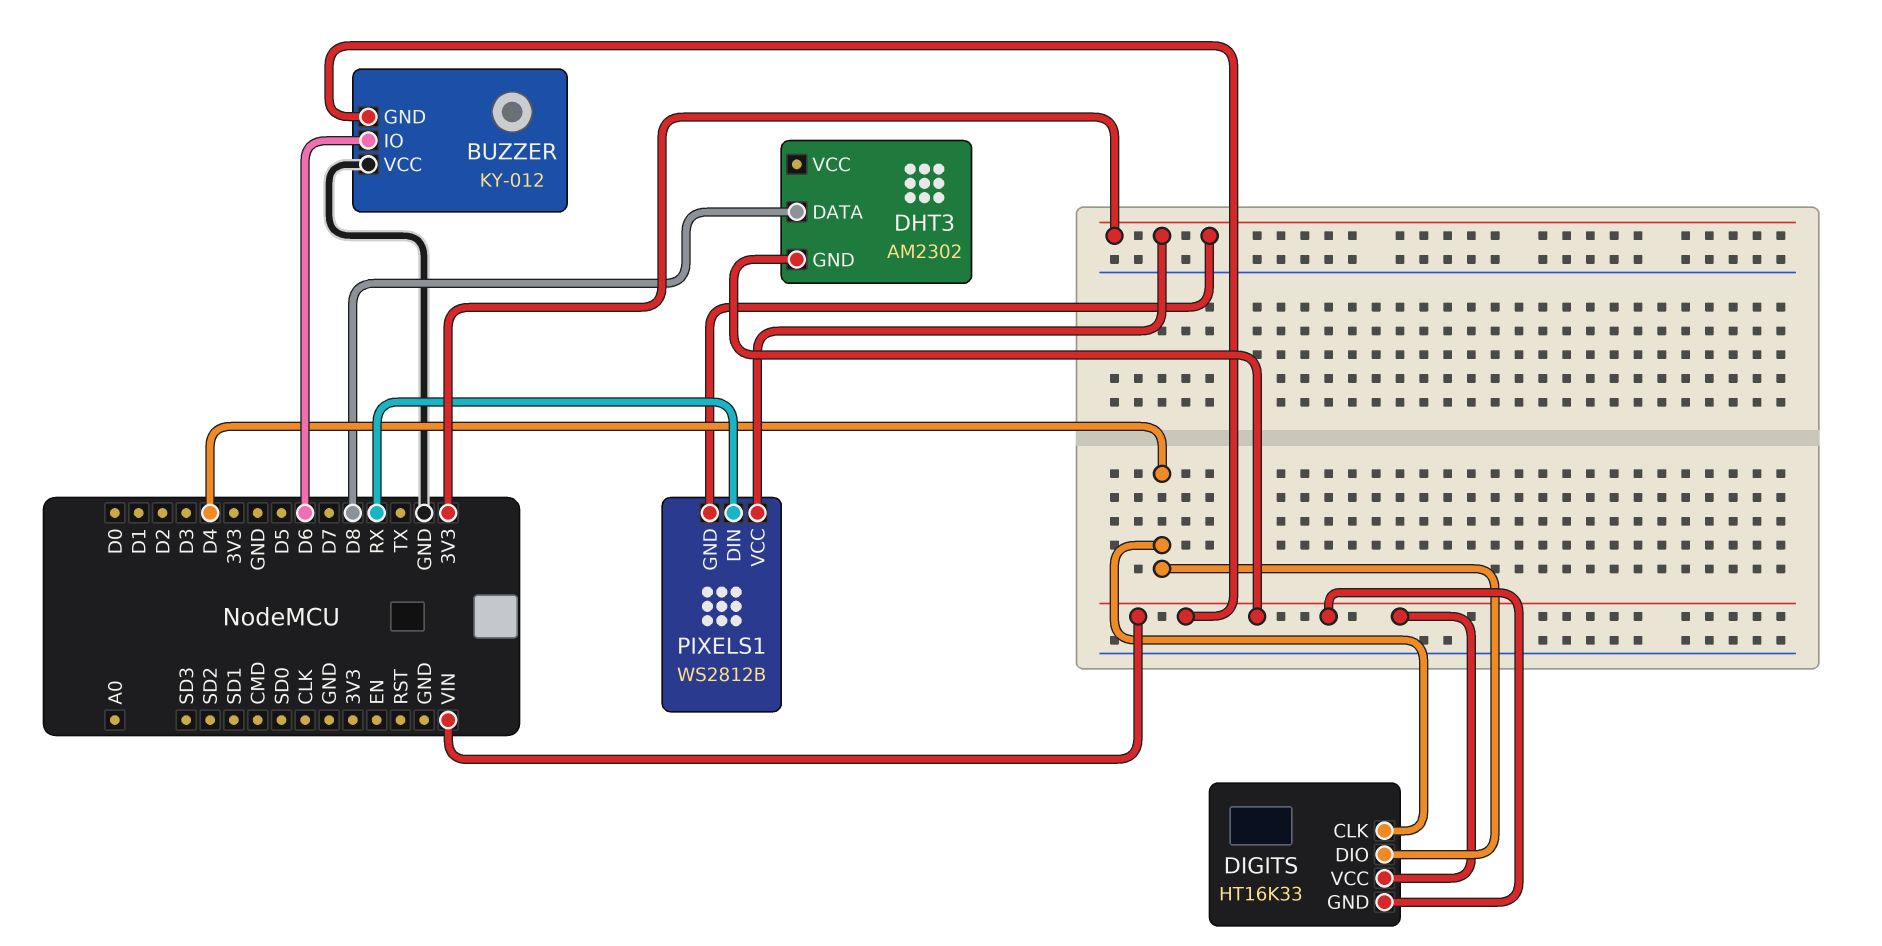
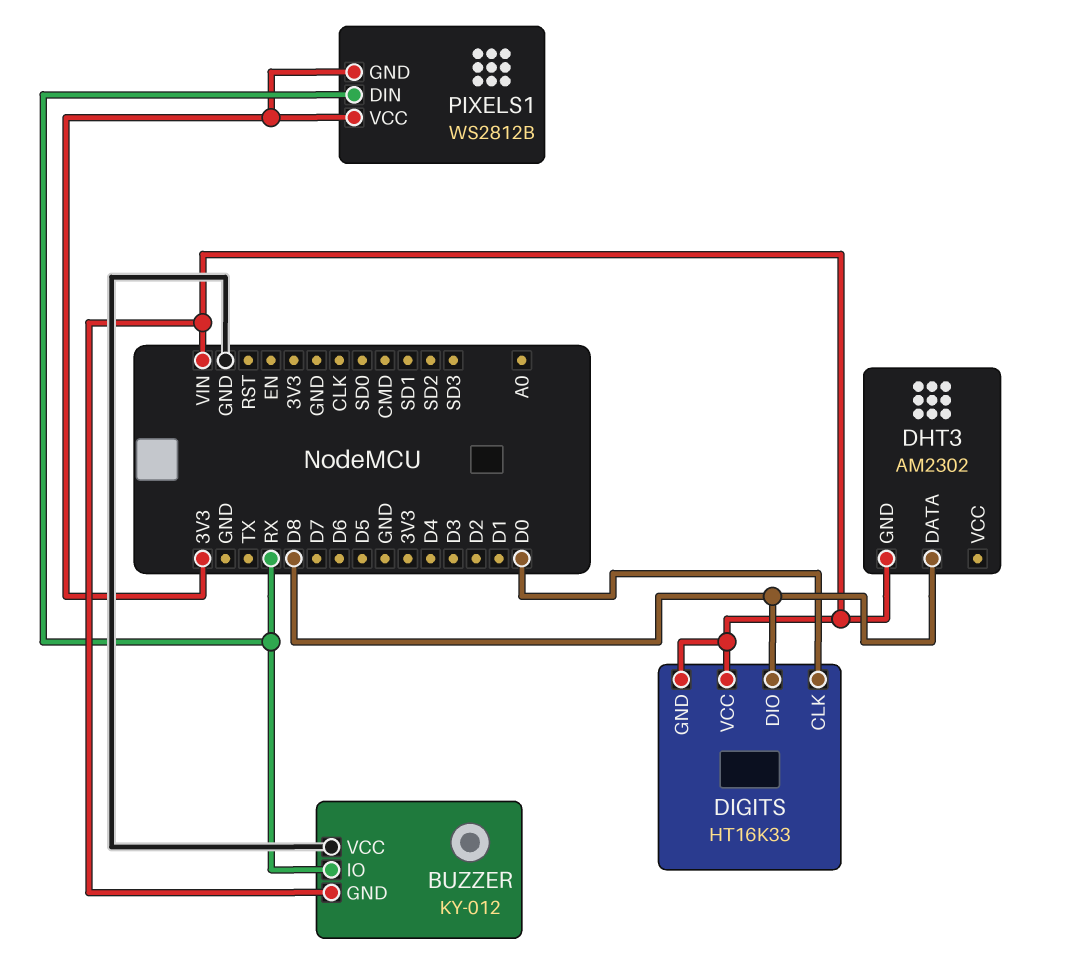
BUZZER pin IO: D6 -> RX
DIGITS pin CLK: D4 -> D0
DIGITS pin DIO: D4 -> D8

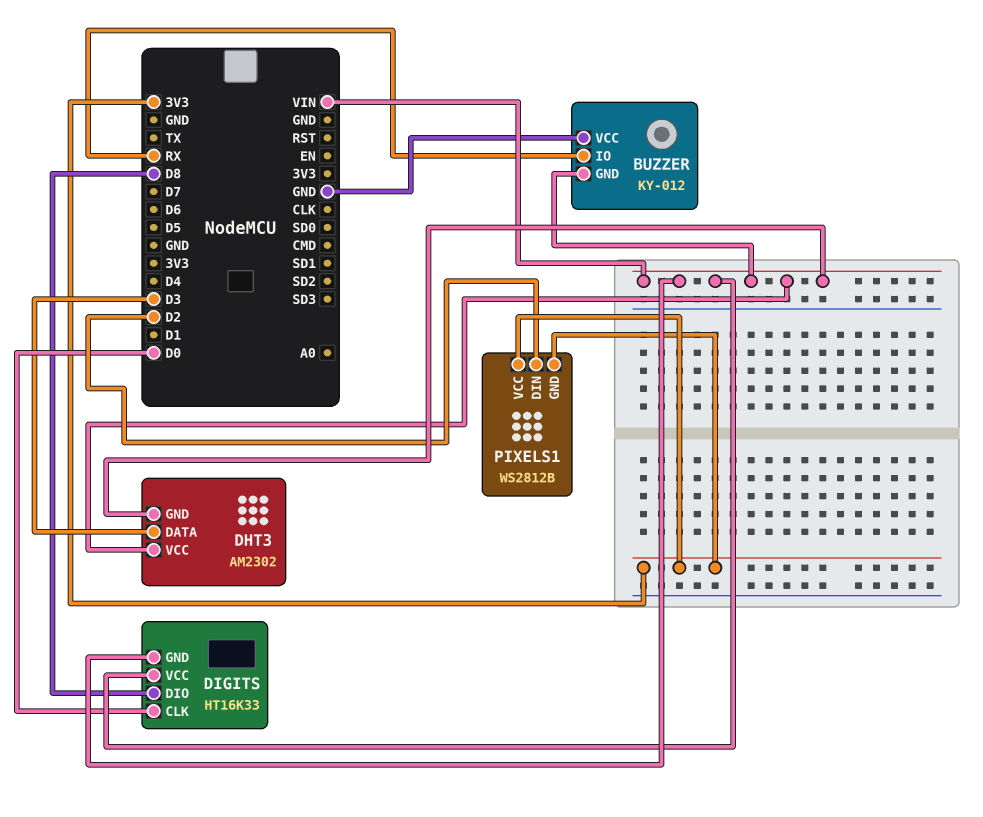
DHT3 pin DATA: D8 -> D3
DHT3 pin VCC: none -> VIN
PIXELS1 pin DIN: RX -> D2

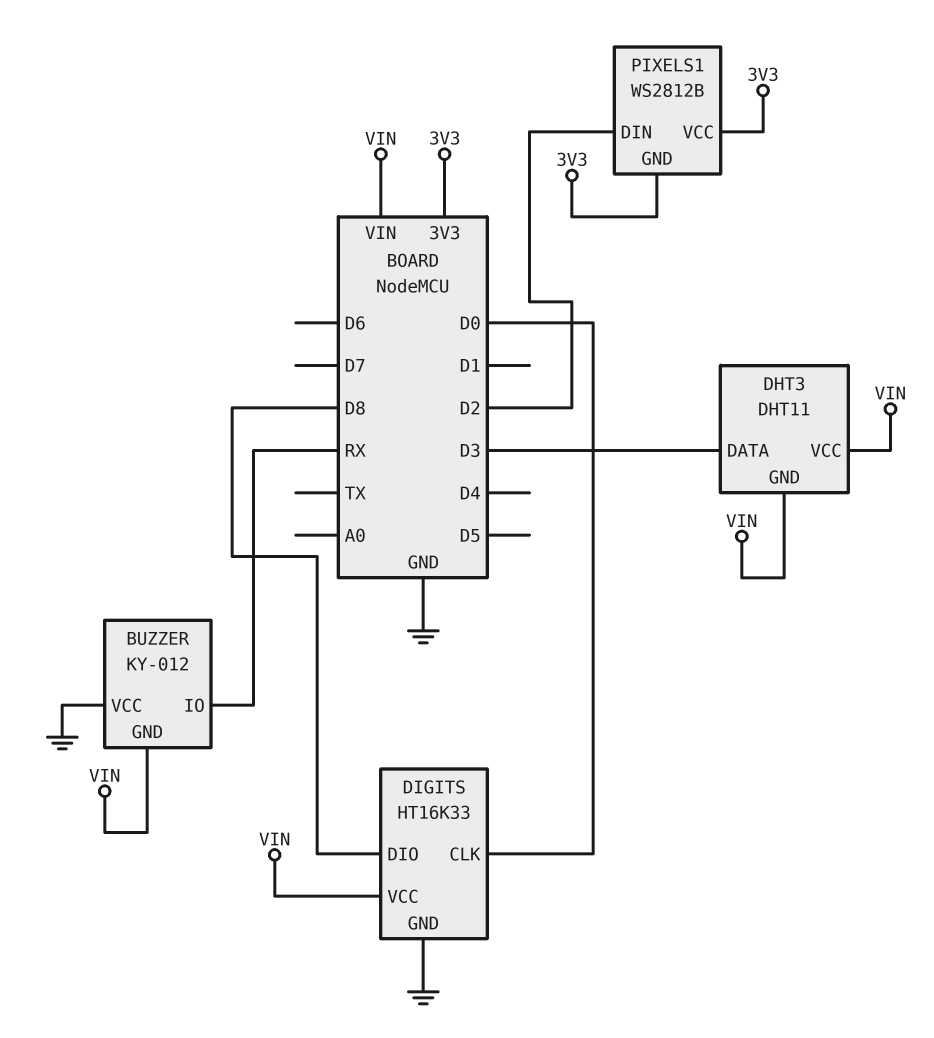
DHT3: AM2302 -> DHT11
DIGITS pin GND: VIN -> GND

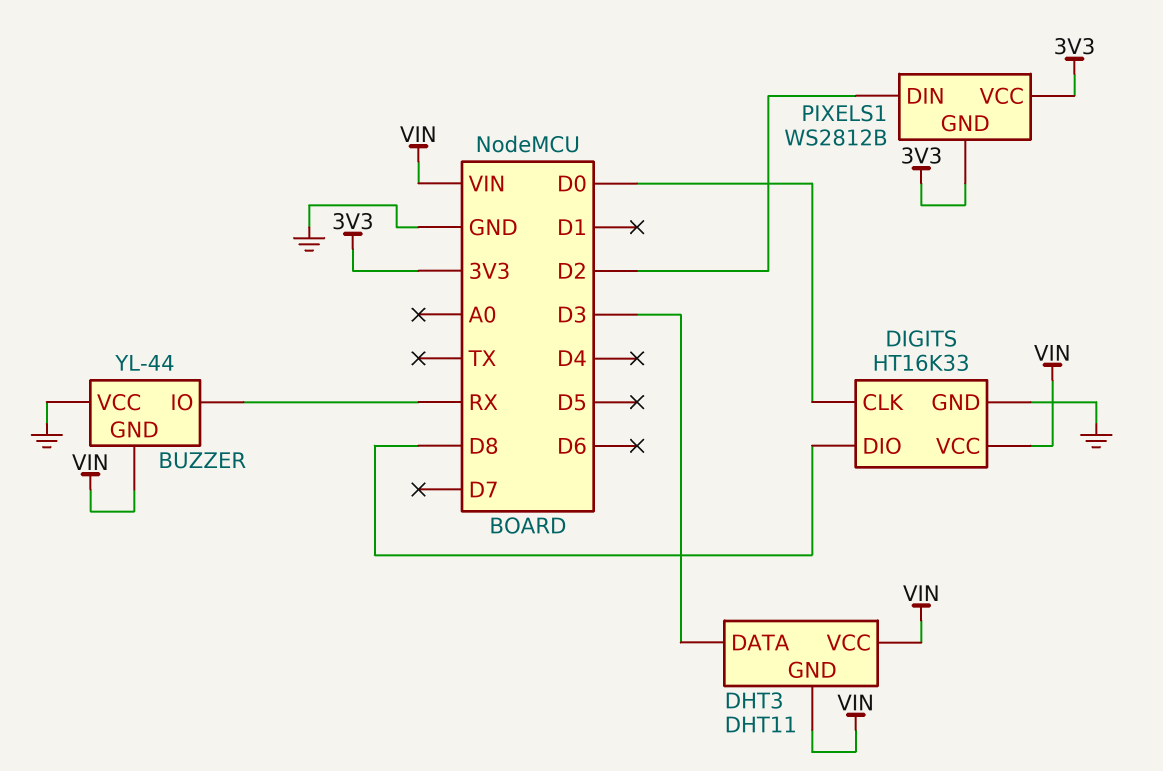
BUZZER: KY-012 -> YL-44

